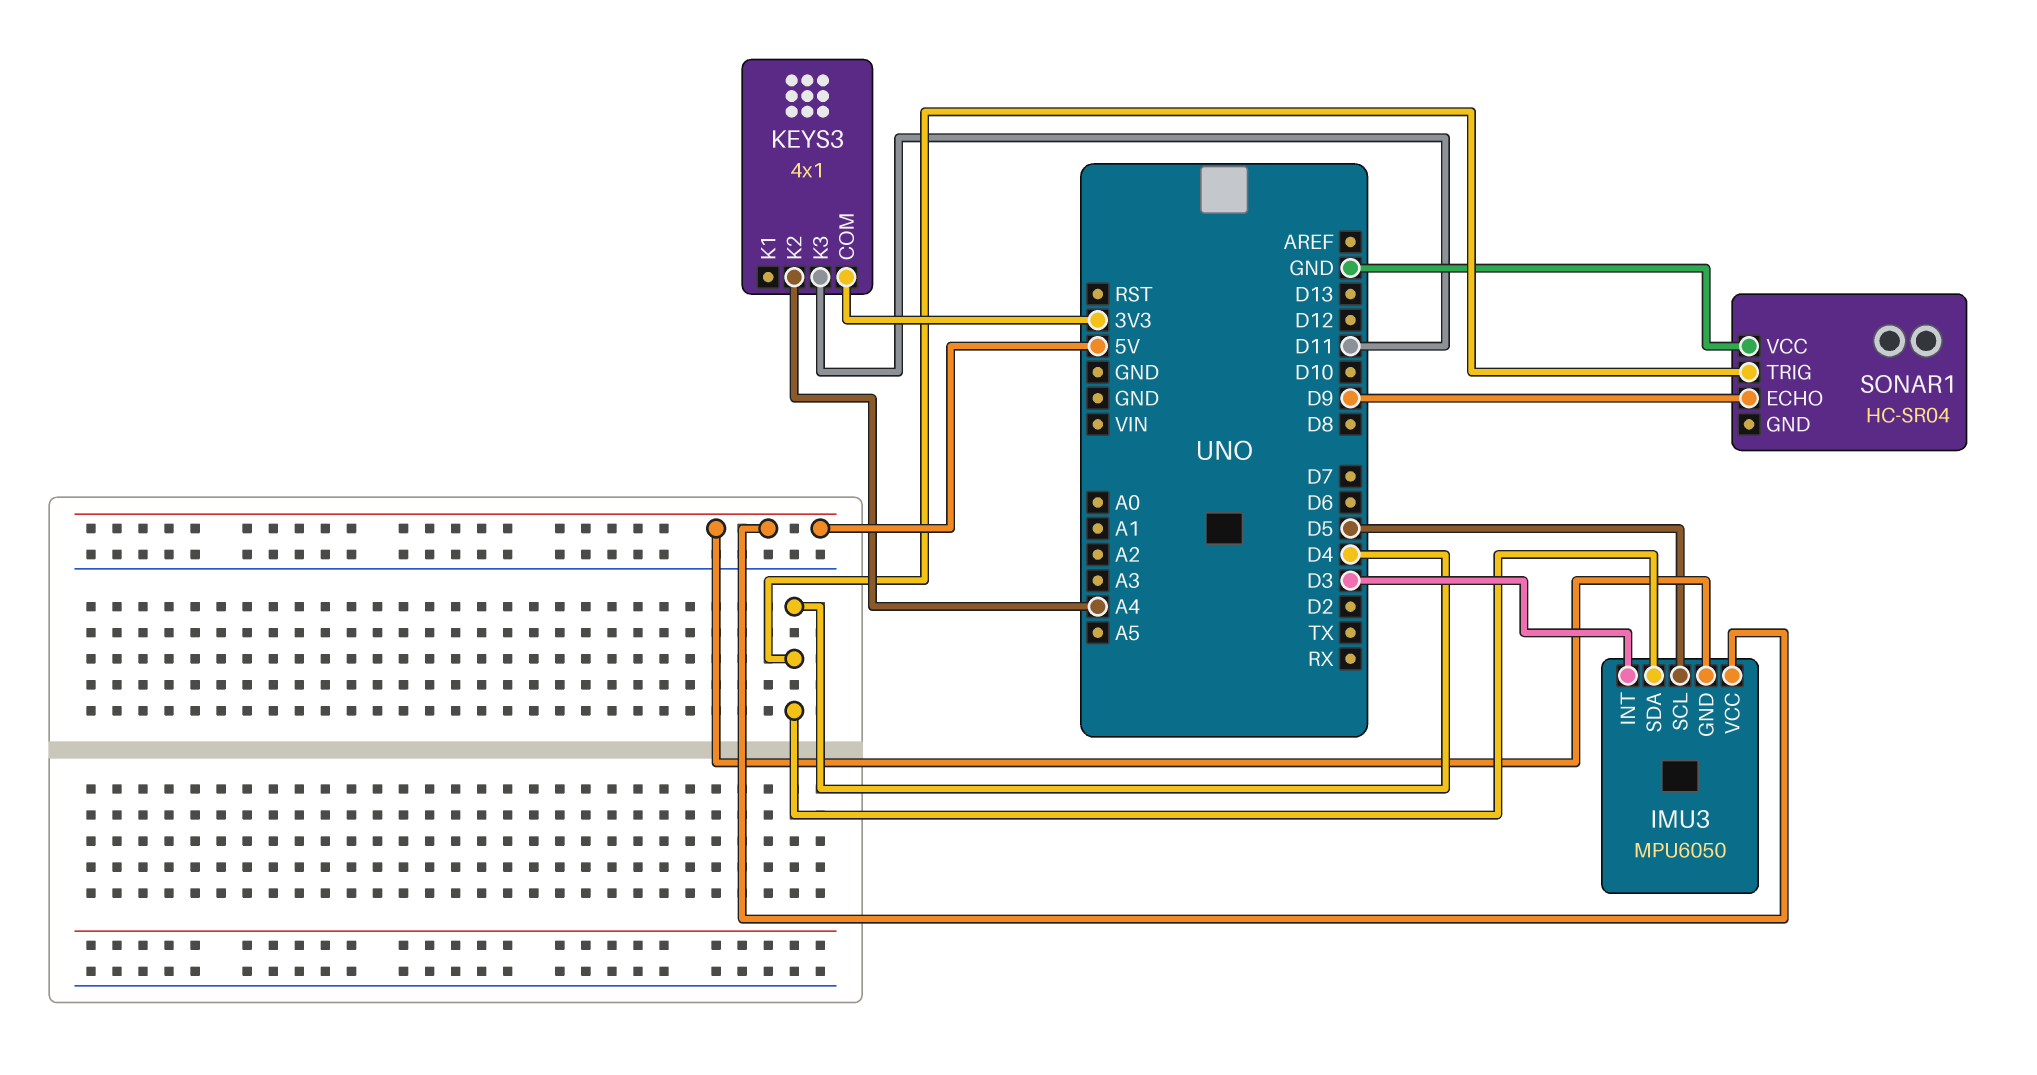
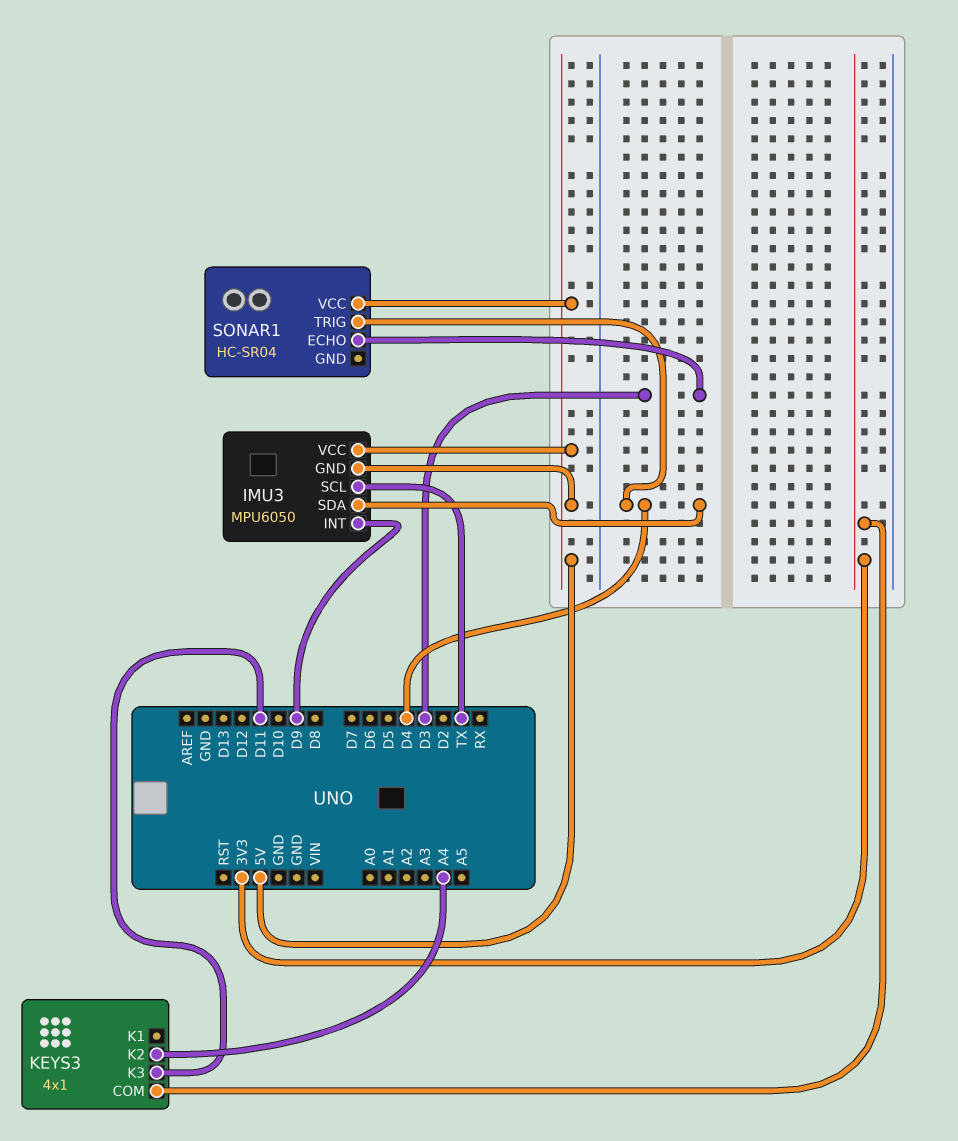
IMU3 pin INT: D3 -> D9
IMU3 pin SCL: D5 -> TX
SONAR1 pin ECHO: D9 -> D3
SONAR1 pin VCC: GND -> 5V

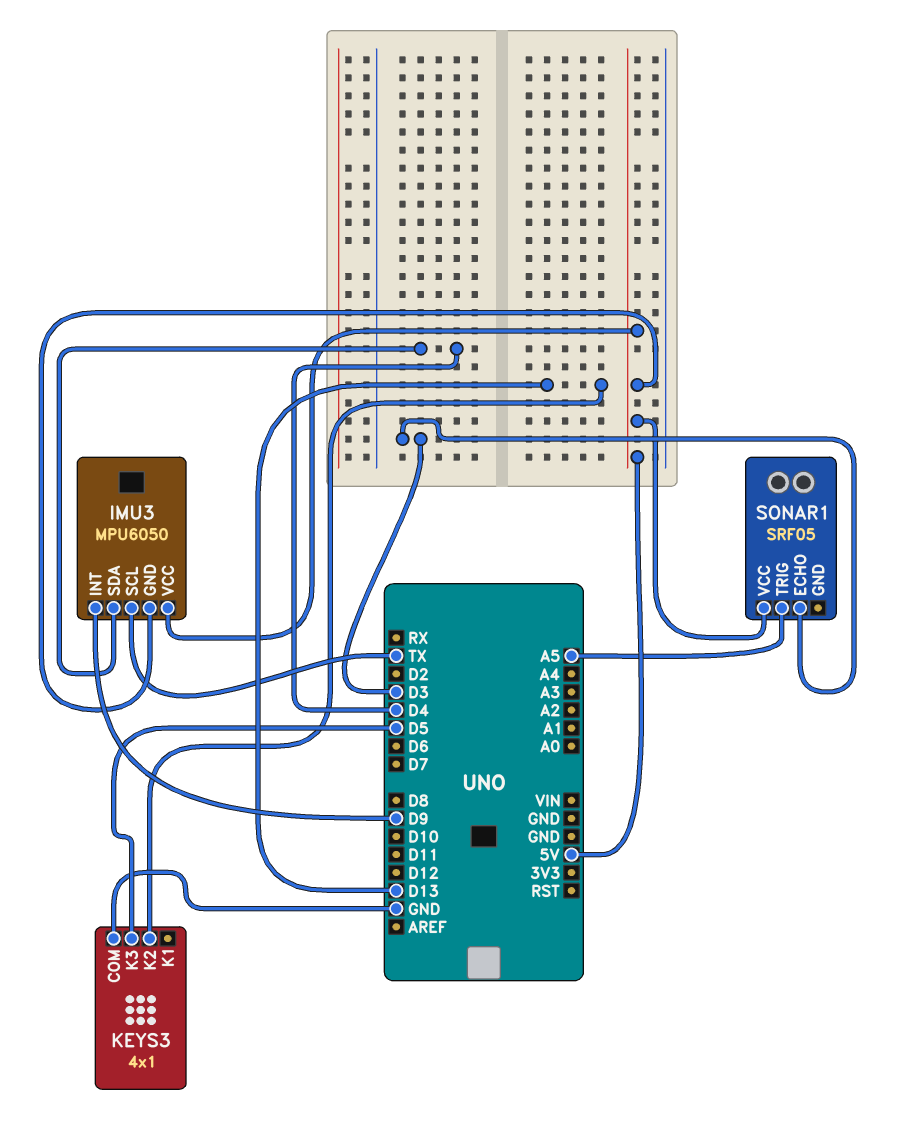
KEYS3 pin COM: 3V3 -> GND
KEYS3 pin K2: A4 -> D13
KEYS3 pin K3: D11 -> D5
SONAR1: HC-SR04 -> SRF05
SONAR1 pin TRIG: D4 -> A5

